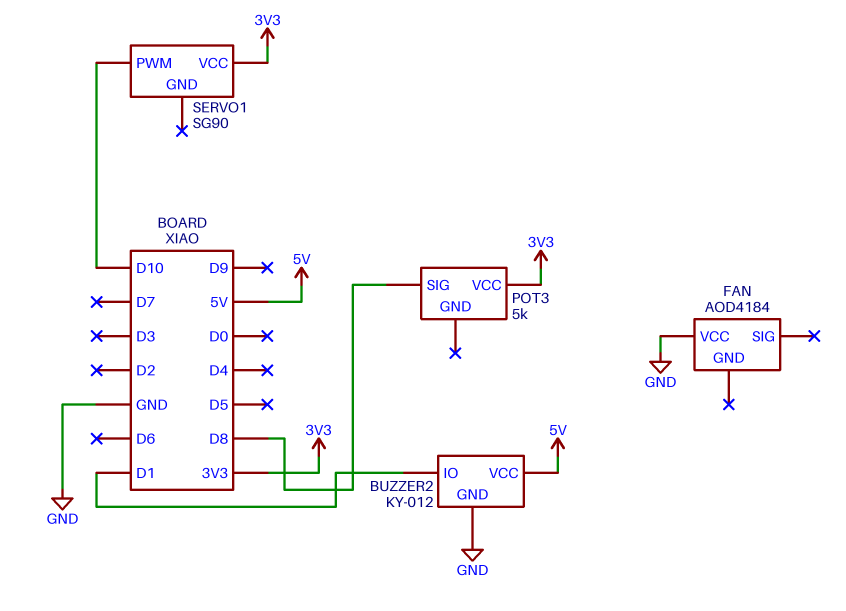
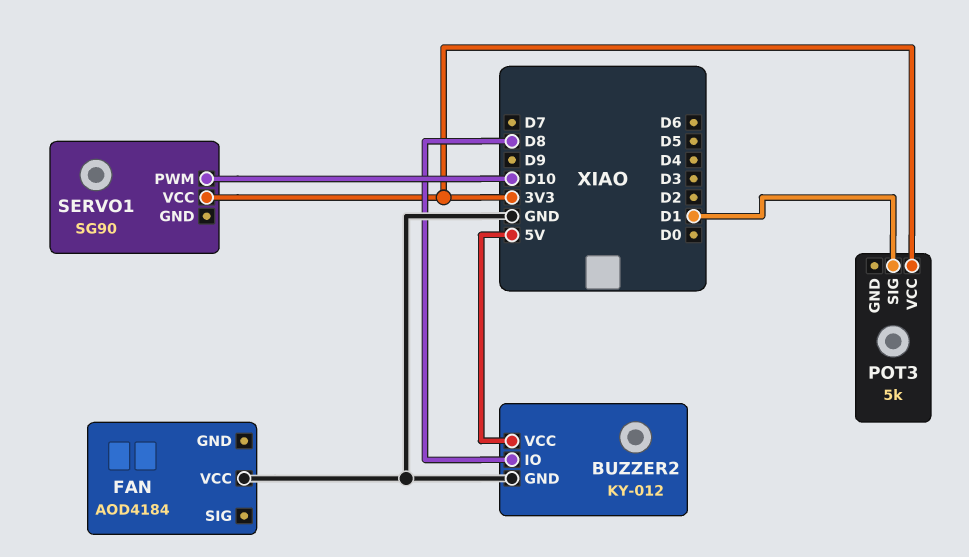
BUZZER2 pin IO: D1 -> D8
POT3 pin SIG: D8 -> D1

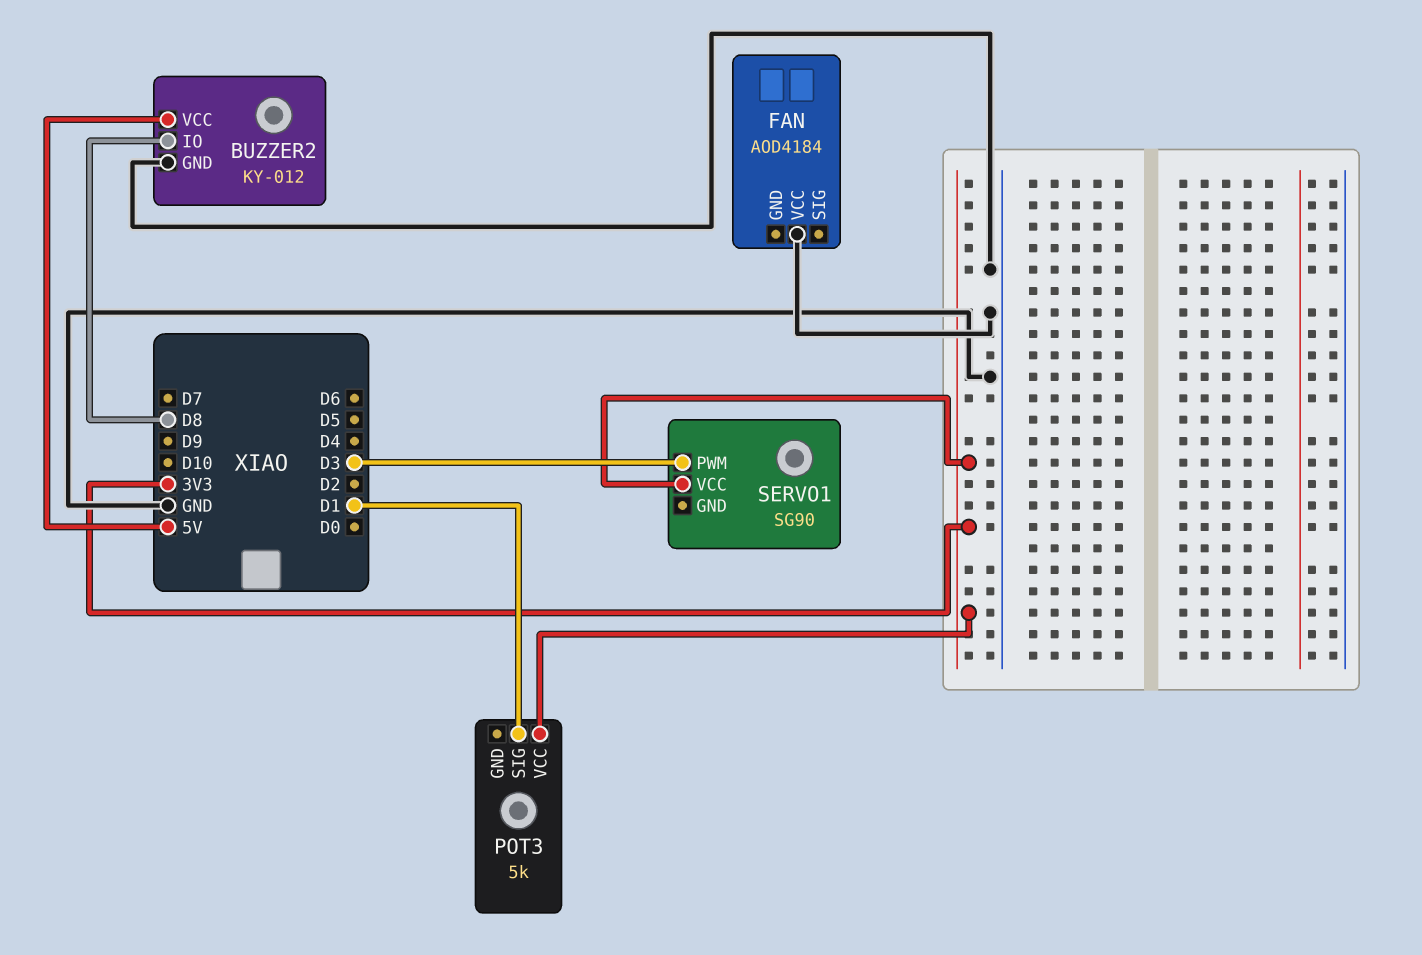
SERVO1 pin PWM: D10 -> D3

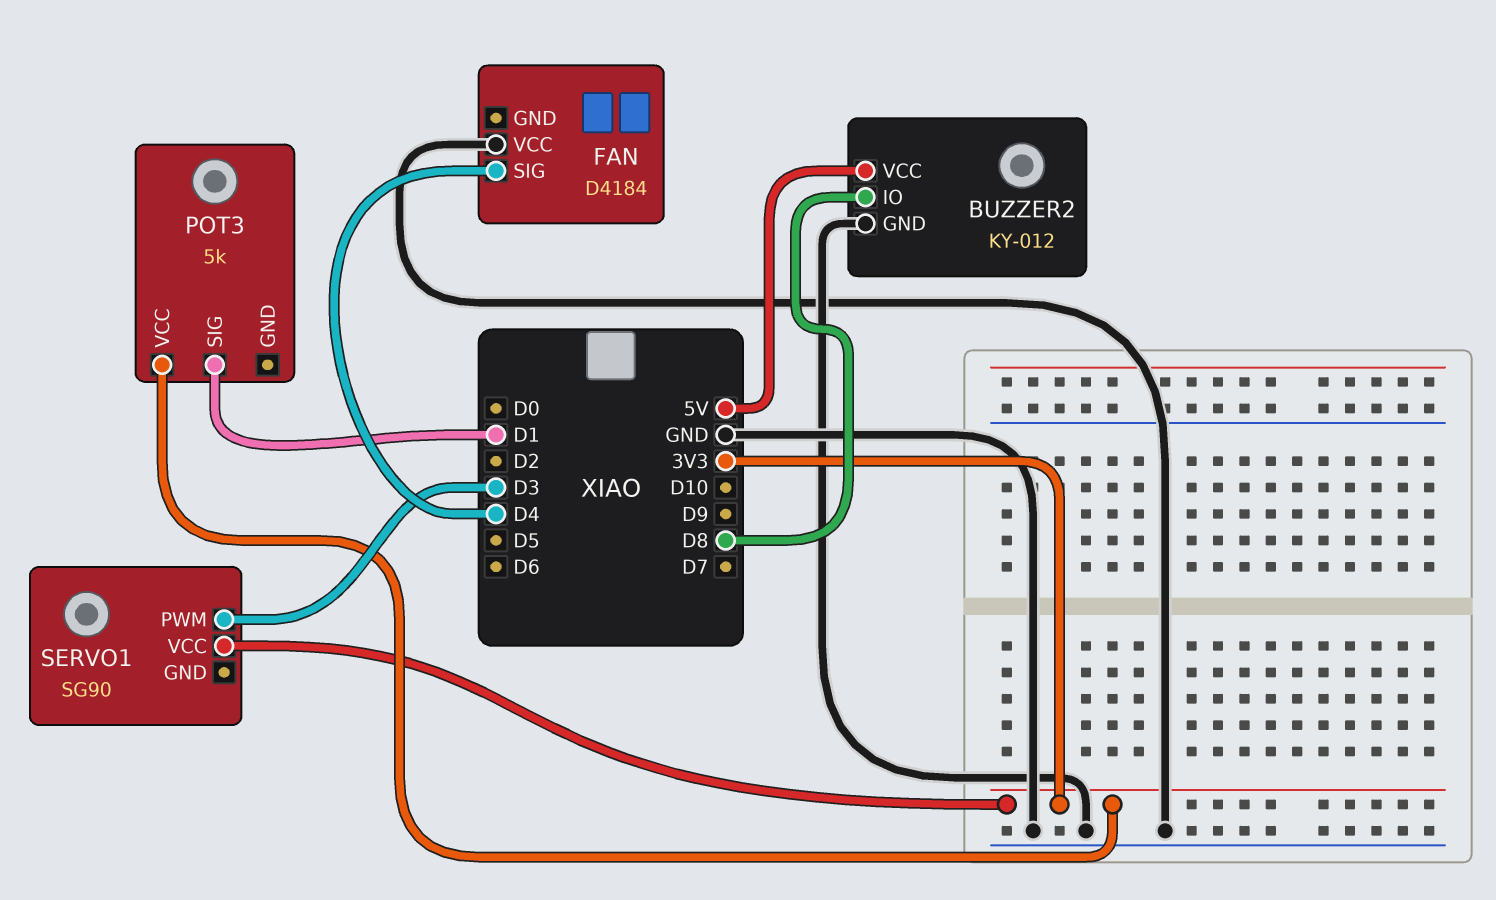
FAN: AOD4184 -> D4184
FAN pin SIG: none -> D4

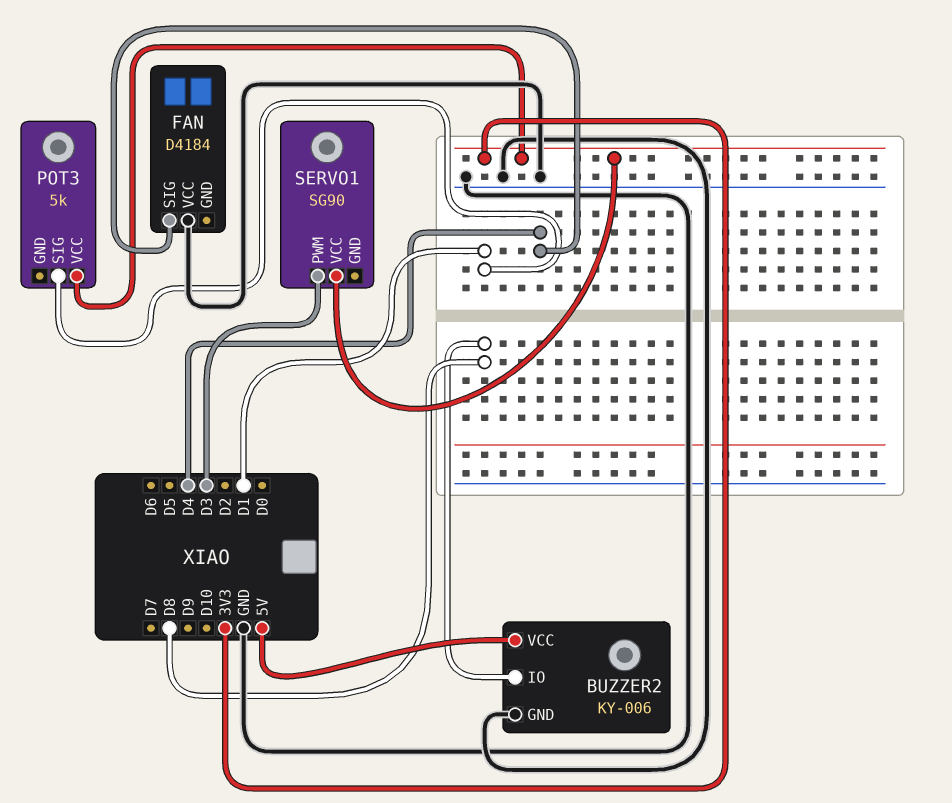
BUZZER2: KY-012 -> KY-006

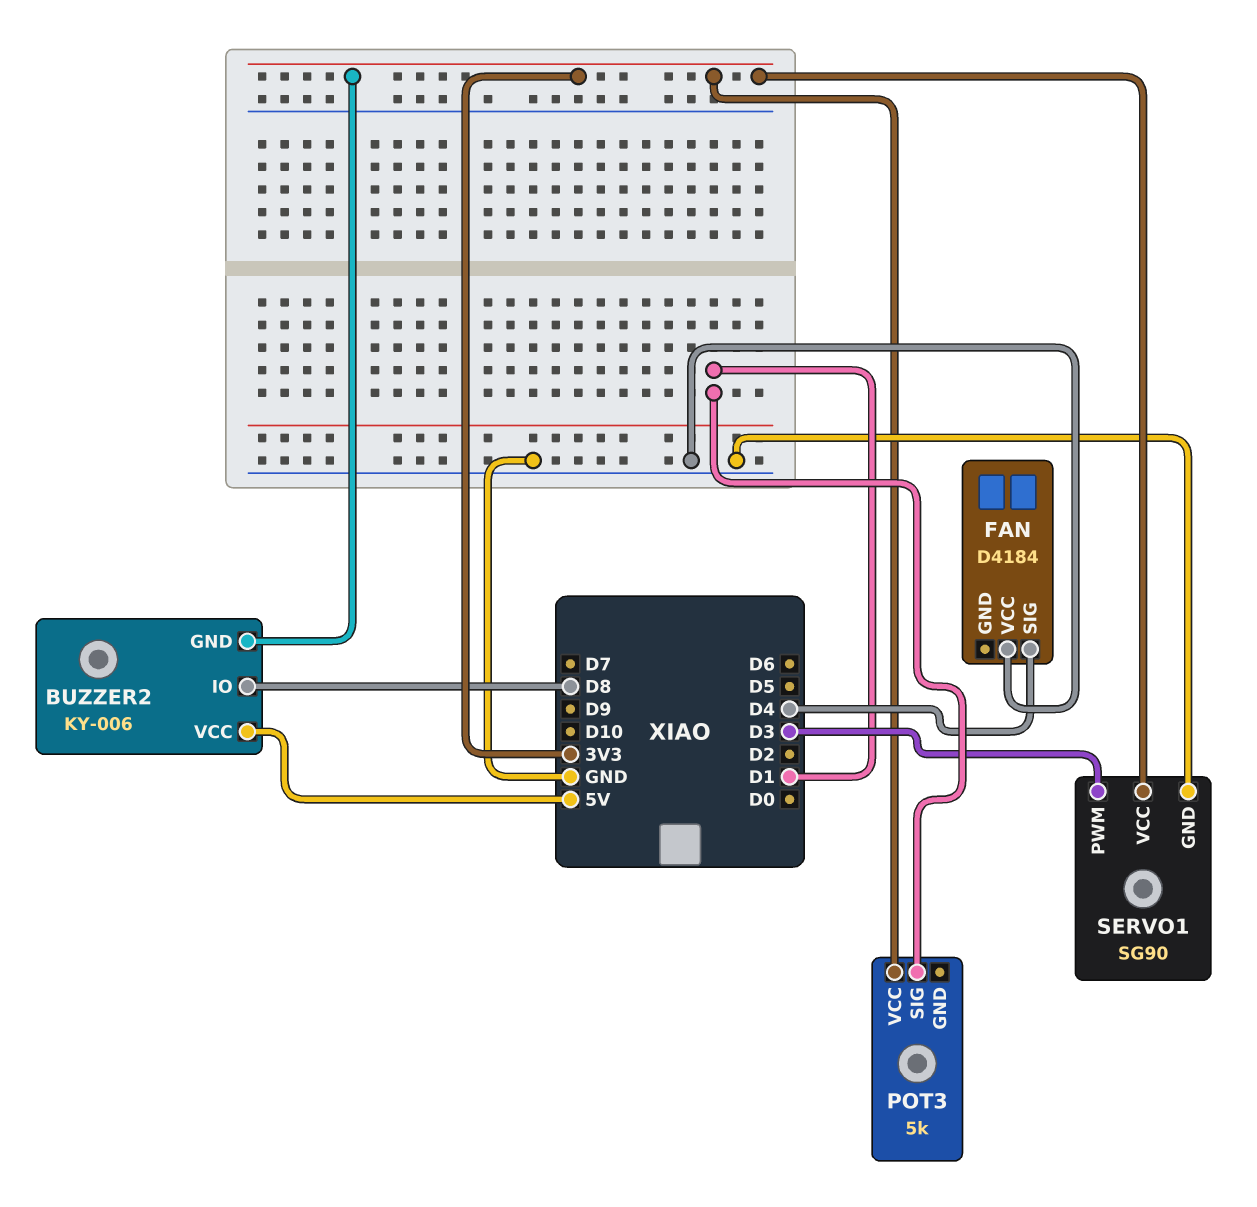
BUZZER2 pin GND: GND -> 3V3
SERVO1 pin GND: none -> GND

